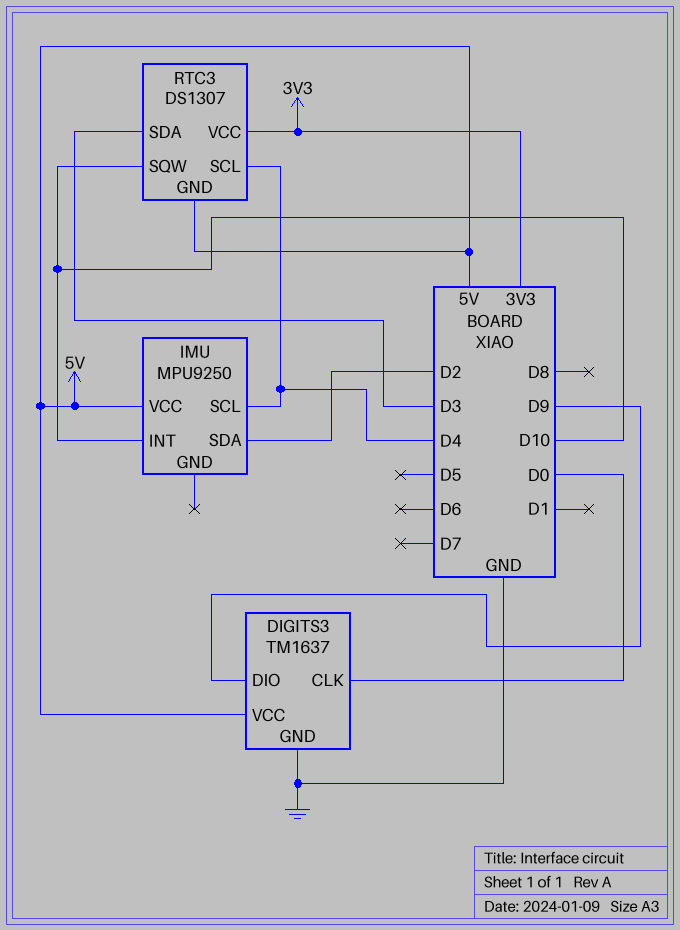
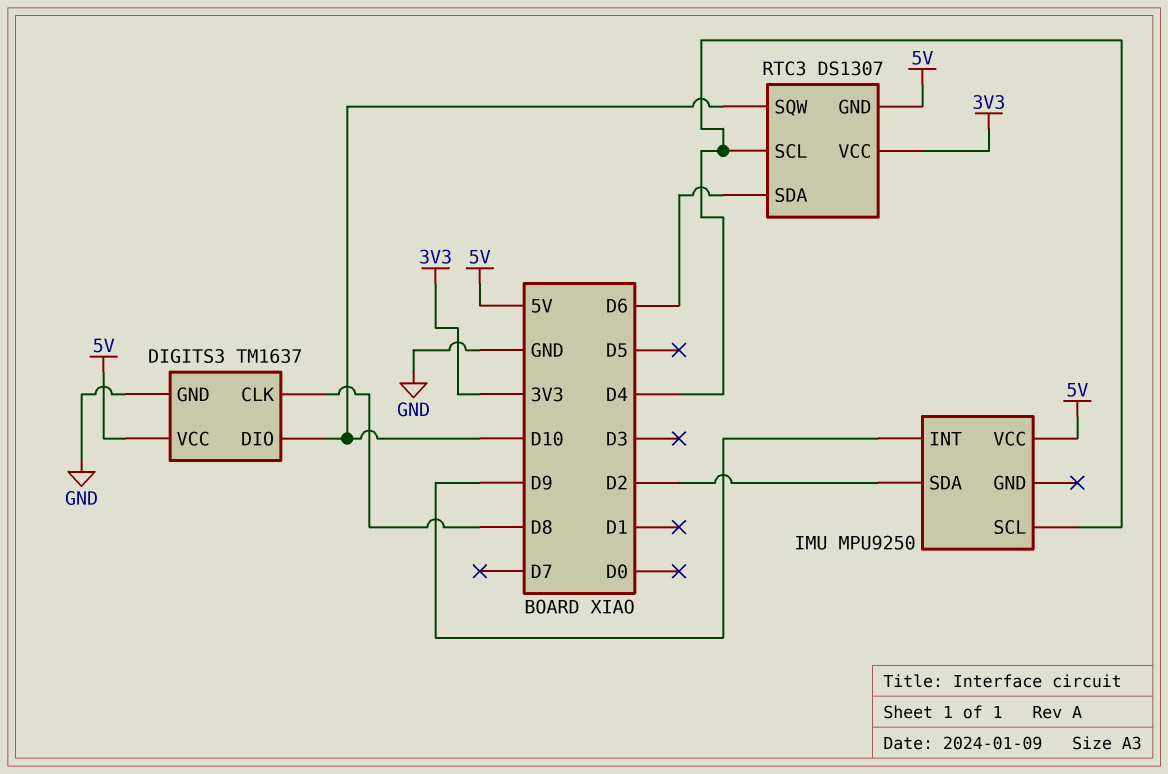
DIGITS3 pin CLK: D0 -> D8
DIGITS3 pin DIO: D9 -> D10
IMU pin INT: D10 -> D9
RTC3 pin SDA: D3 -> D6

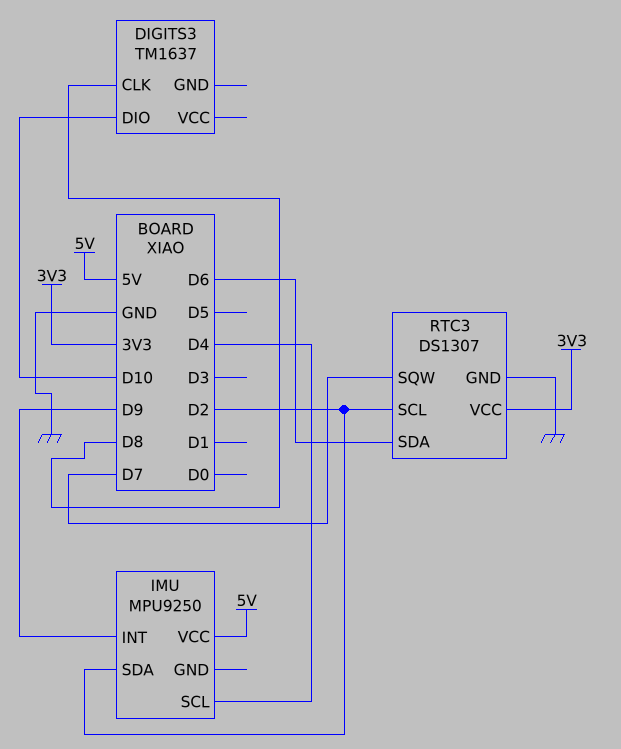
DIGITS3 pin GND: GND -> none
DIGITS3 pin VCC: 5V -> none
RTC3 pin GND: 5V -> GND
RTC3 pin SCL: D4 -> D2
RTC3 pin SQW: D10 -> D7

